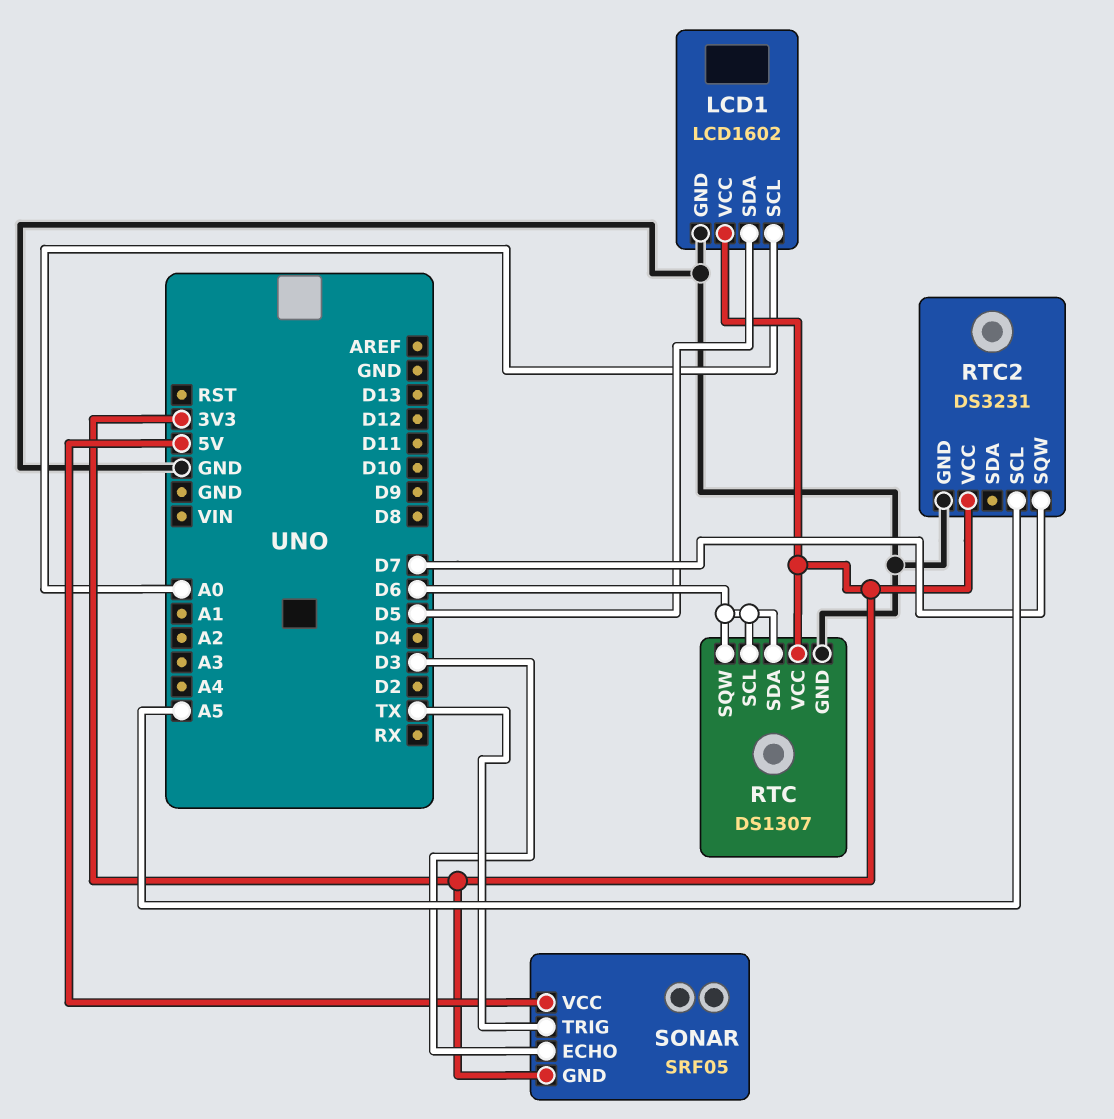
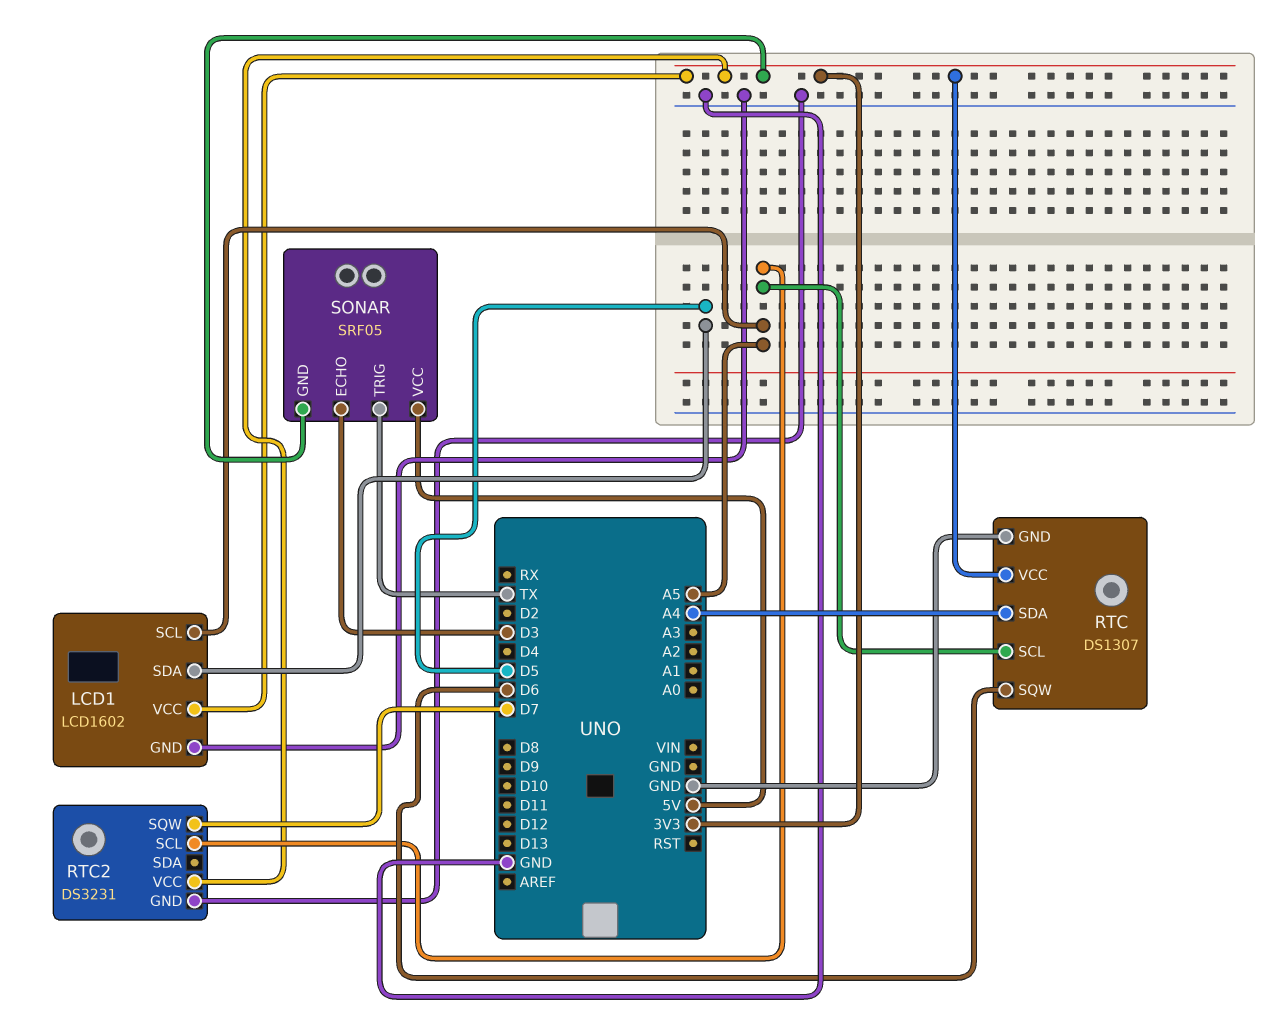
LCD1 pin SCL: A0 -> A5
RTC pin SCL: D6 -> A5
RTC pin SDA: D6 -> A4

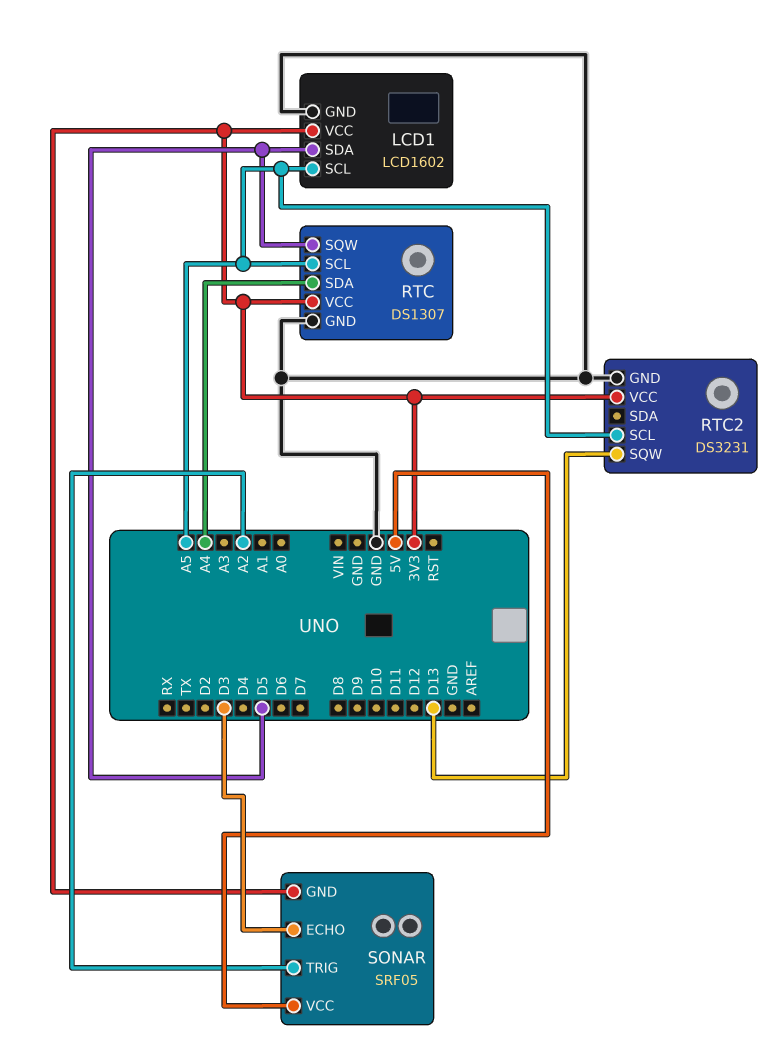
RTC pin SQW: D6 -> D5
RTC2 pin SQW: D7 -> D13
SONAR pin TRIG: TX -> A2

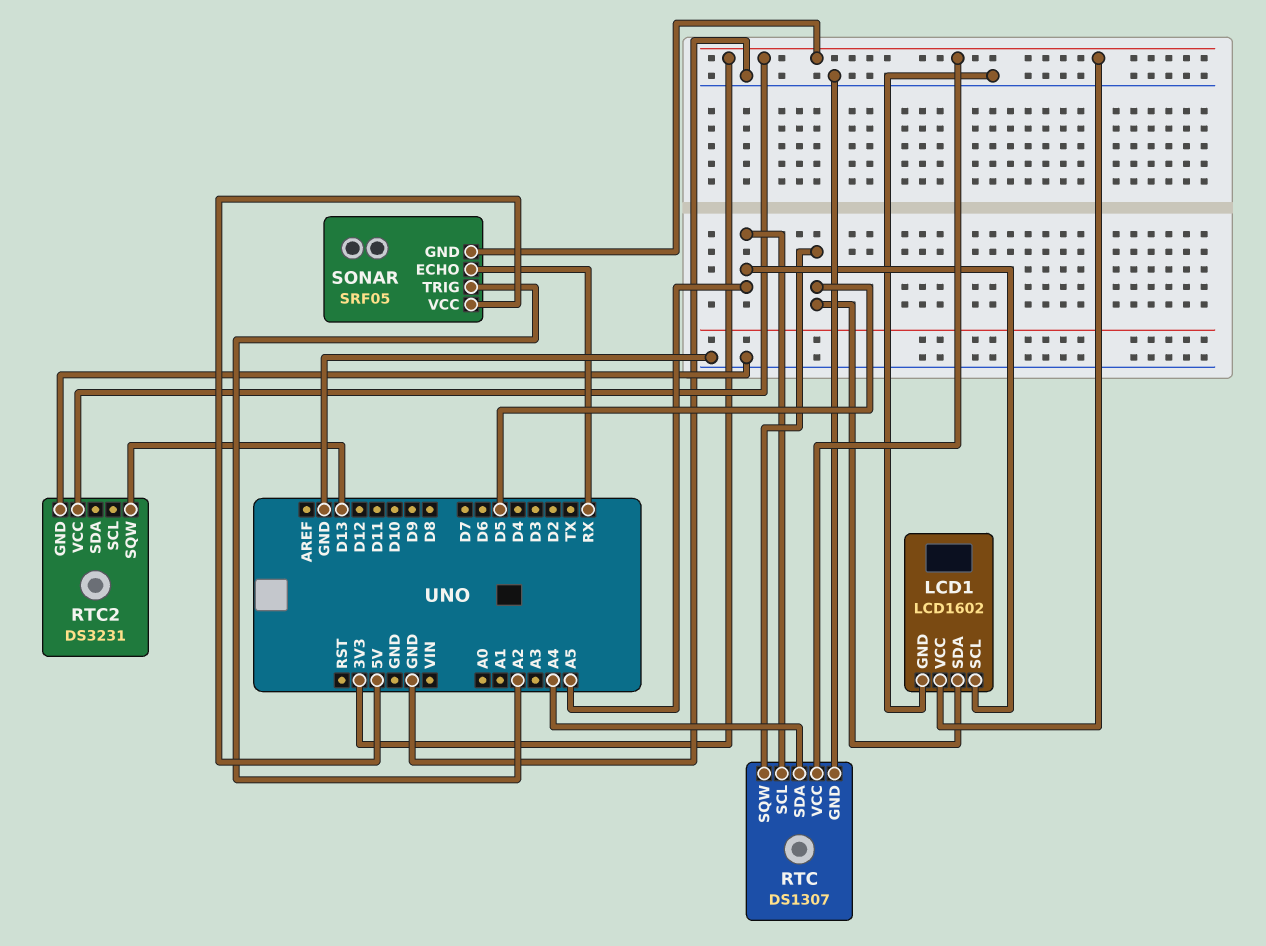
RTC2 pin SCL: A5 -> none
SONAR pin ECHO: D3 -> RX

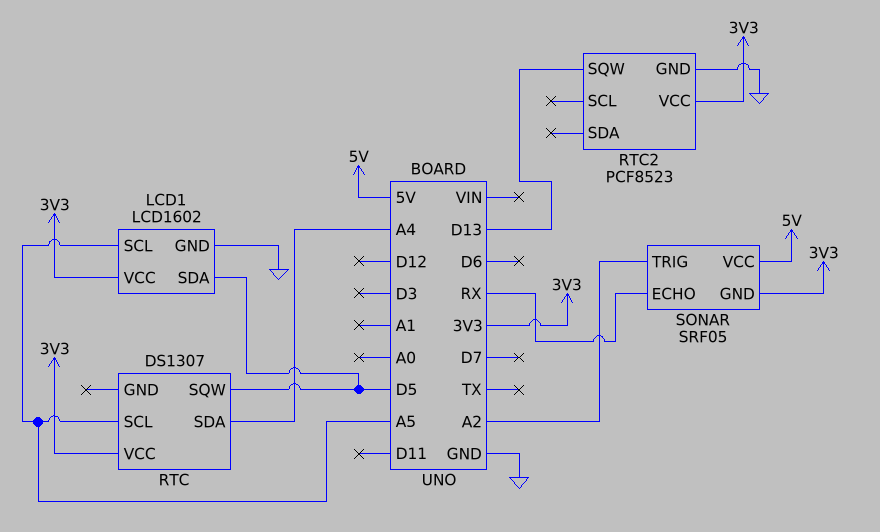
RTC pin GND: GND -> none
RTC2: DS3231 -> PCF8523

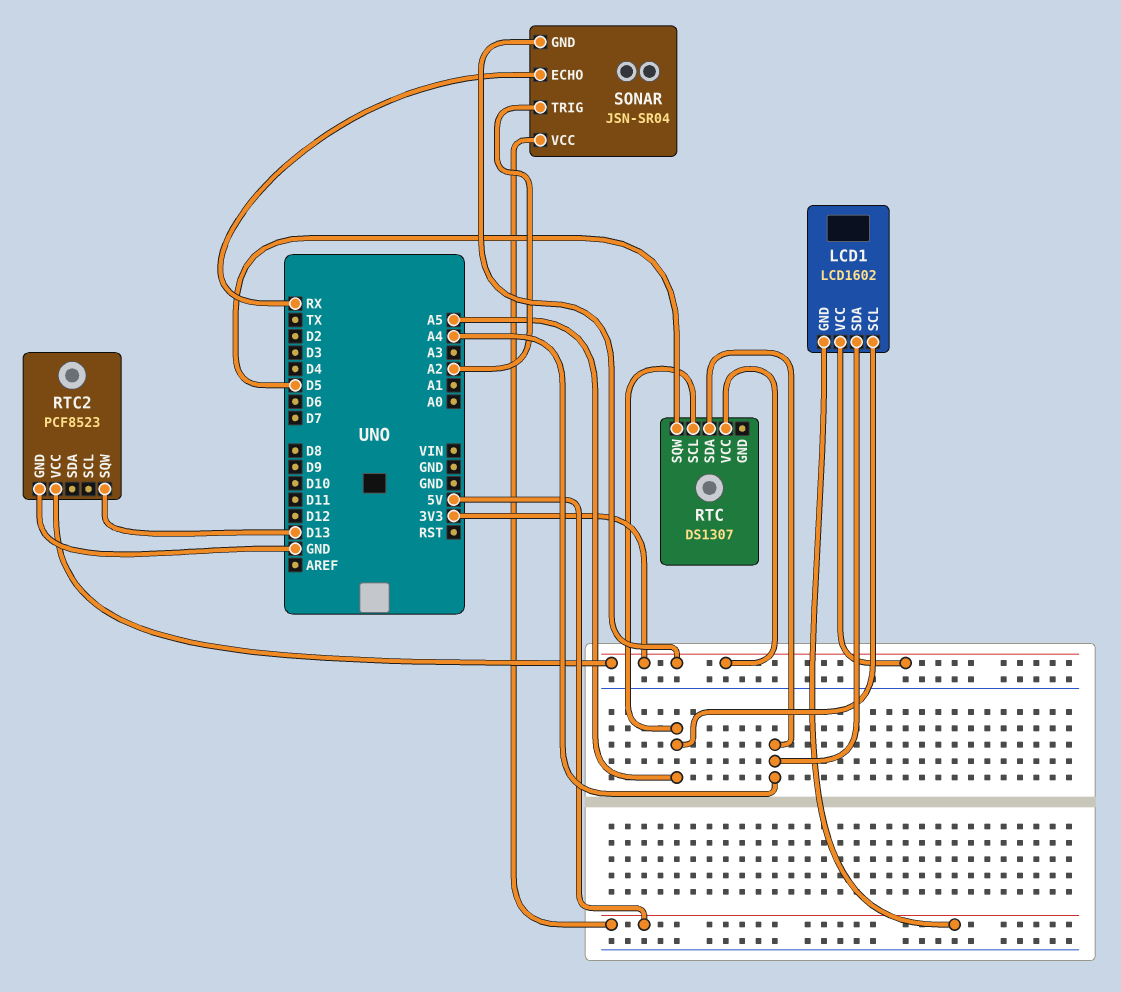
LCD1 pin GND: GND -> 5V
LCD1 pin SDA: D5 -> A4
SONAR: SRF05 -> JSN-SR04

